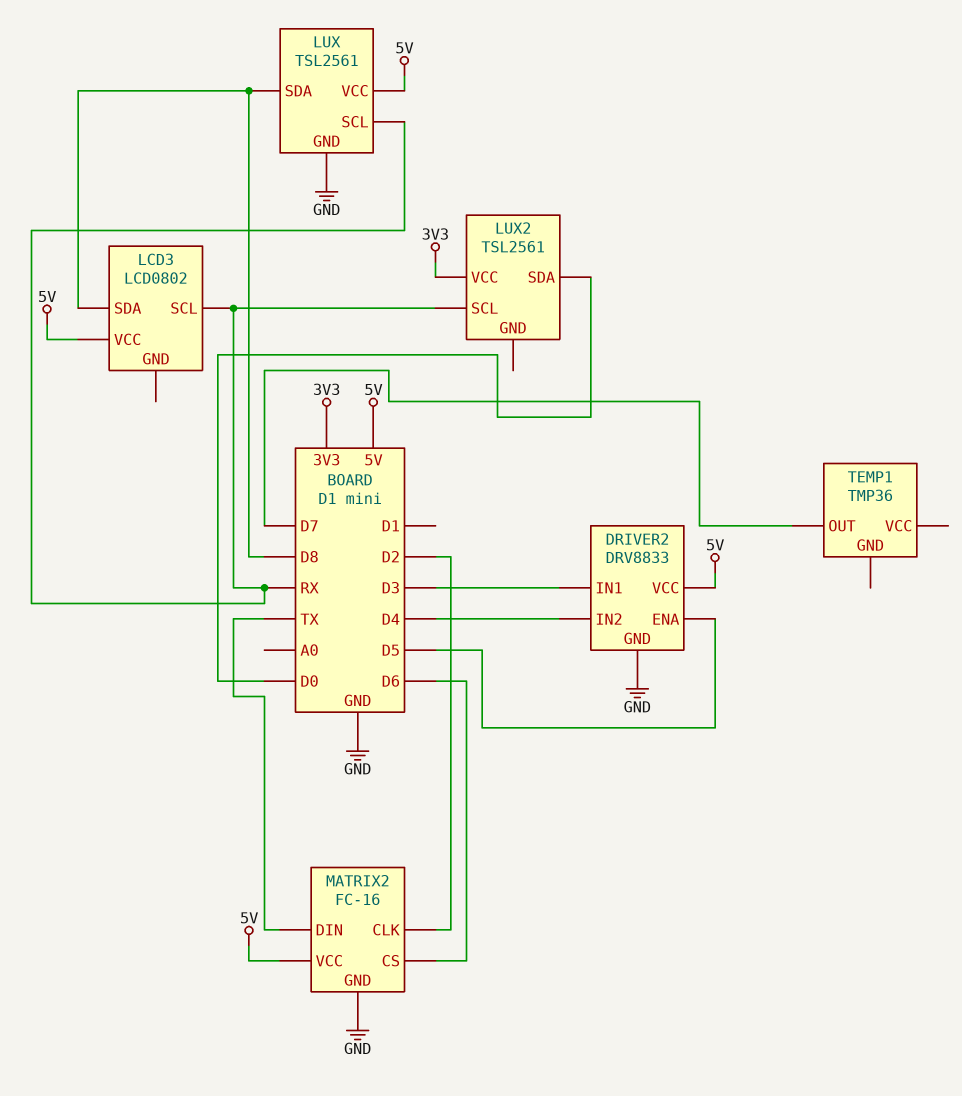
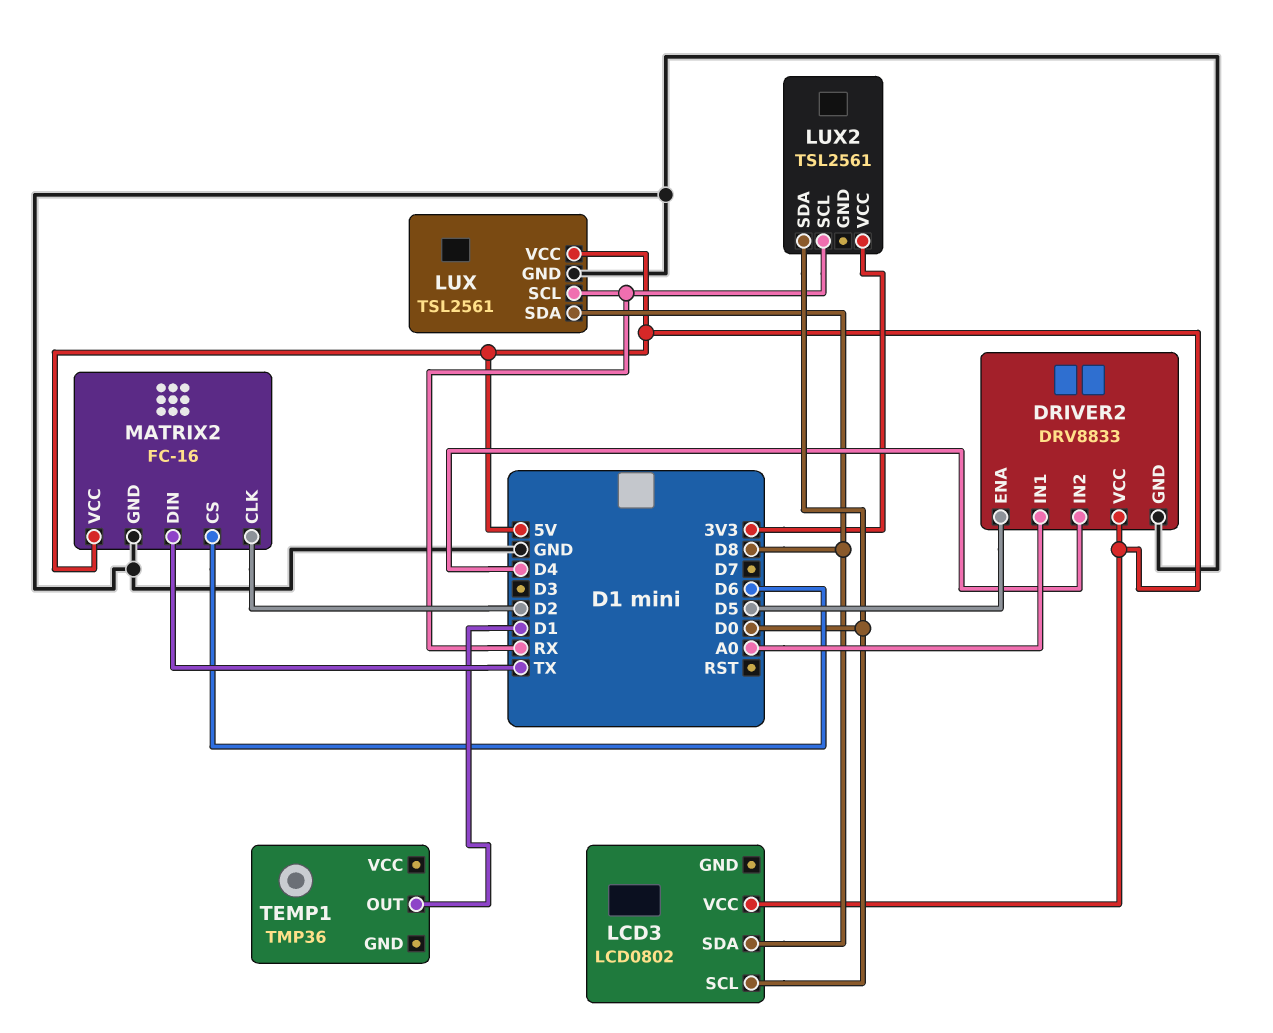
DRIVER2 pin IN1: D3 -> A0
LCD3 pin SCL: RX -> D0
TEMP1 pin OUT: D7 -> D1

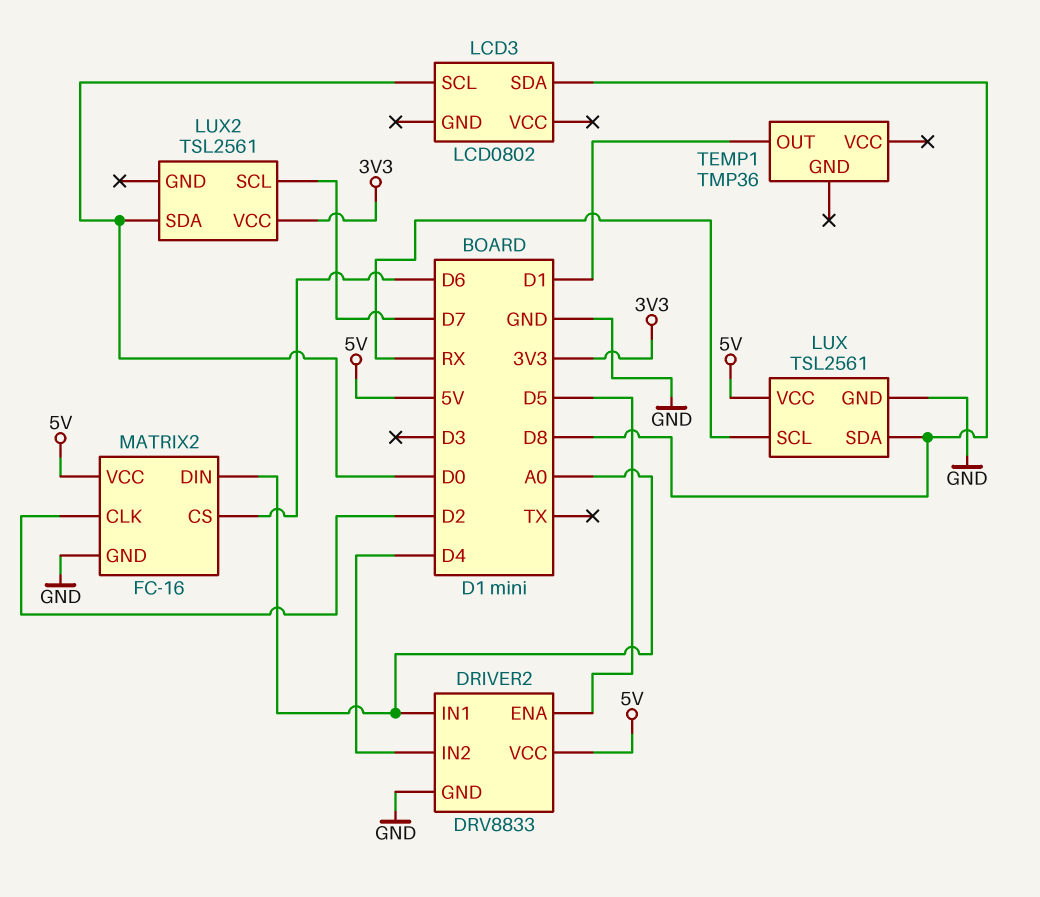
LCD3 pin VCC: 5V -> none
LUX2 pin SCL: RX -> D7
MATRIX2 pin DIN: TX -> A0

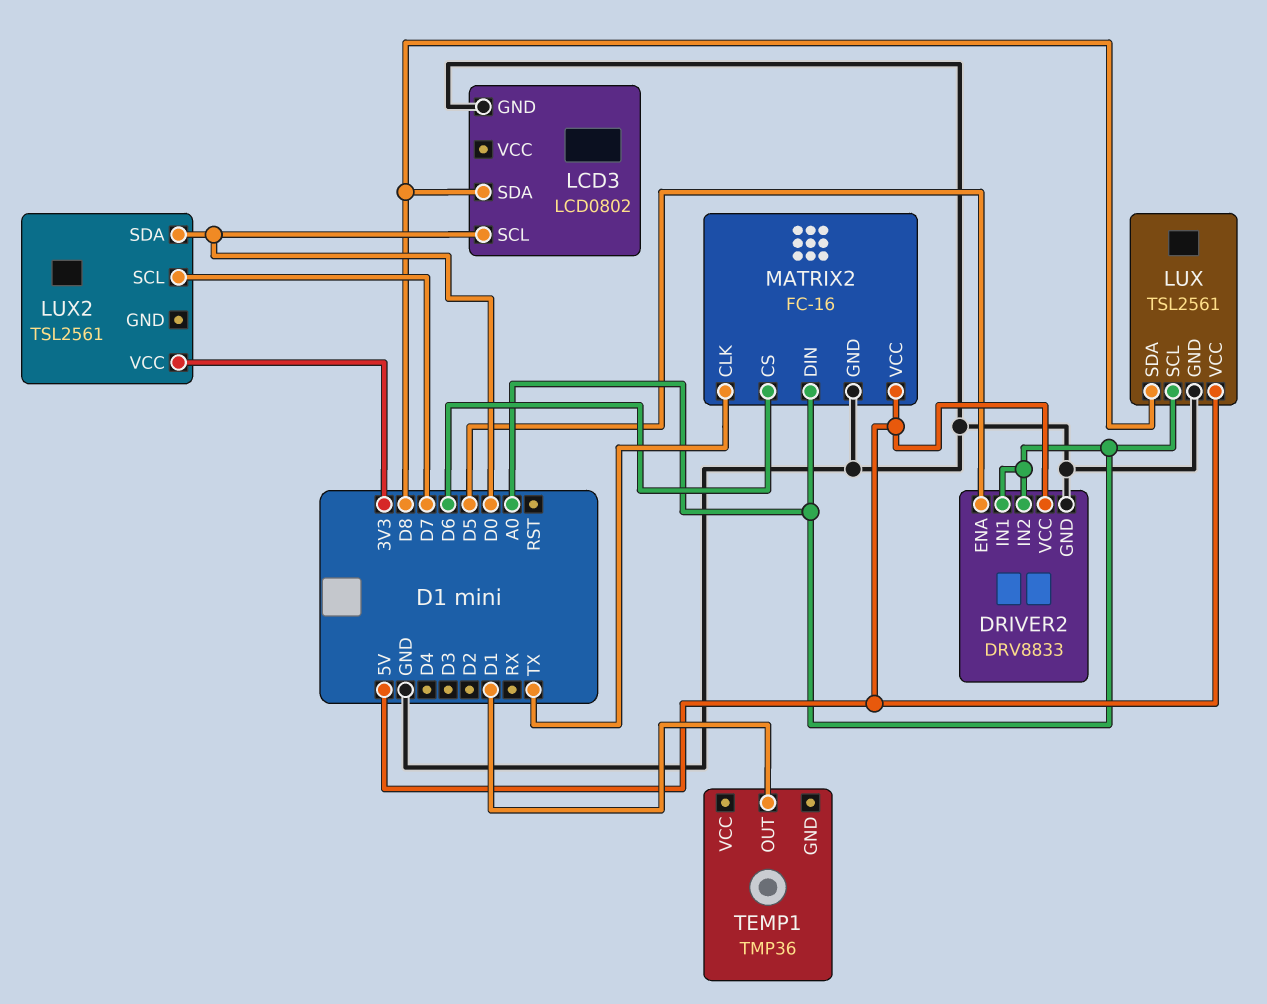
DRIVER2 pin IN2: D4 -> A0
LCD3 pin GND: none -> GND
LUX pin SCL: RX -> A0
MATRIX2 pin CLK: D2 -> TX

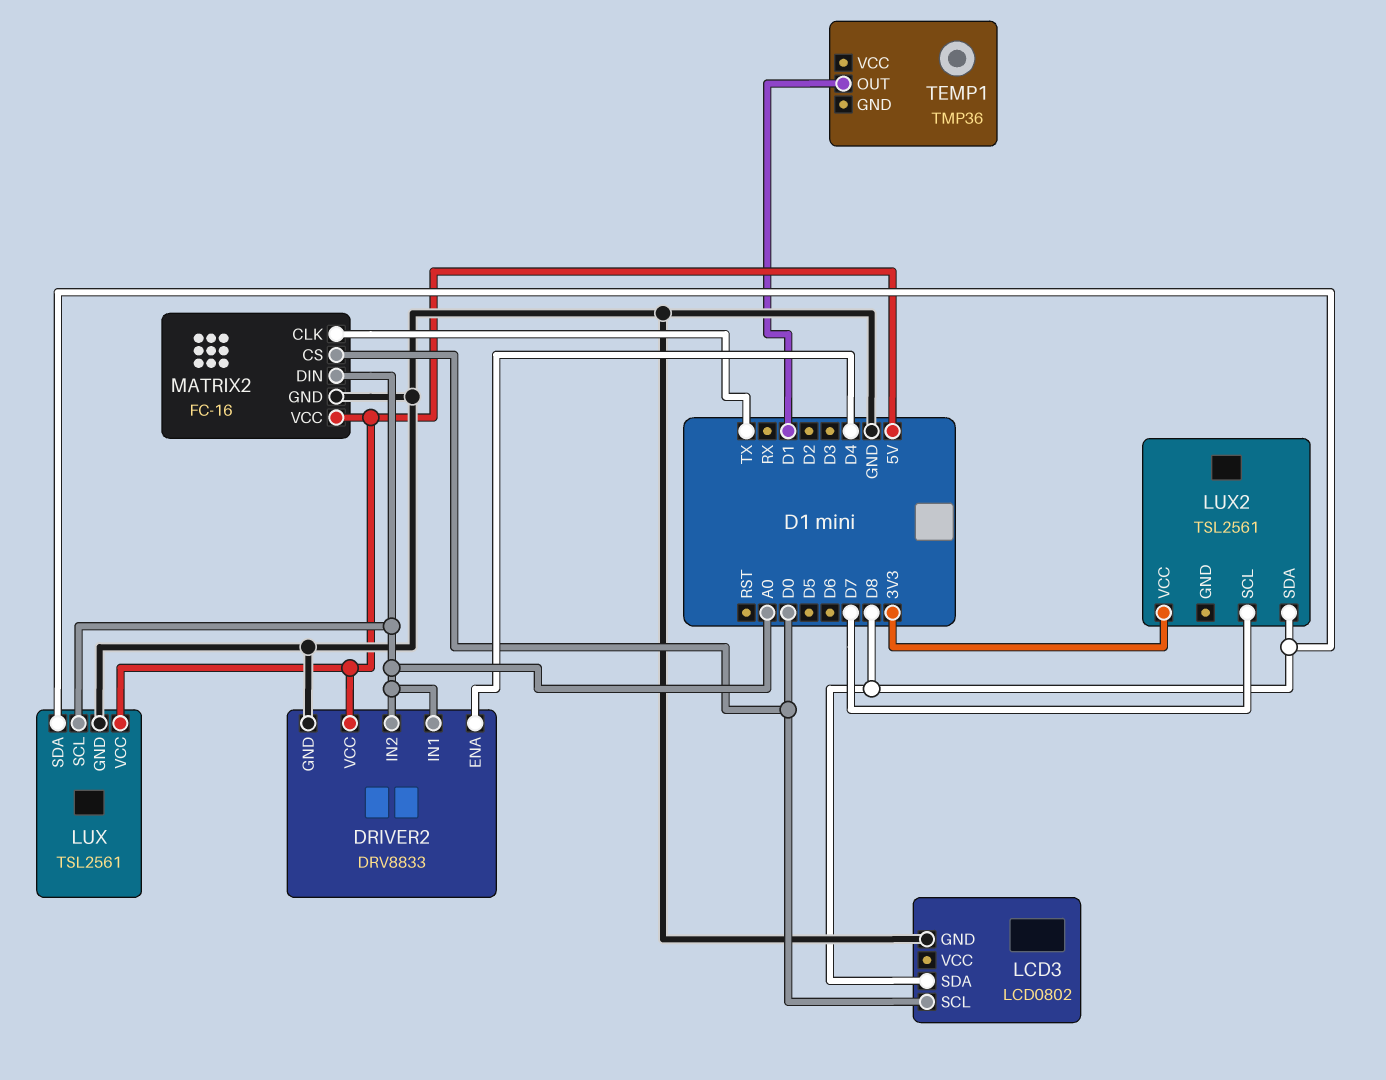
DRIVER2 pin ENA: D5 -> D4
LUX2 pin SDA: D0 -> D8
MATRIX2 pin CS: D6 -> D0

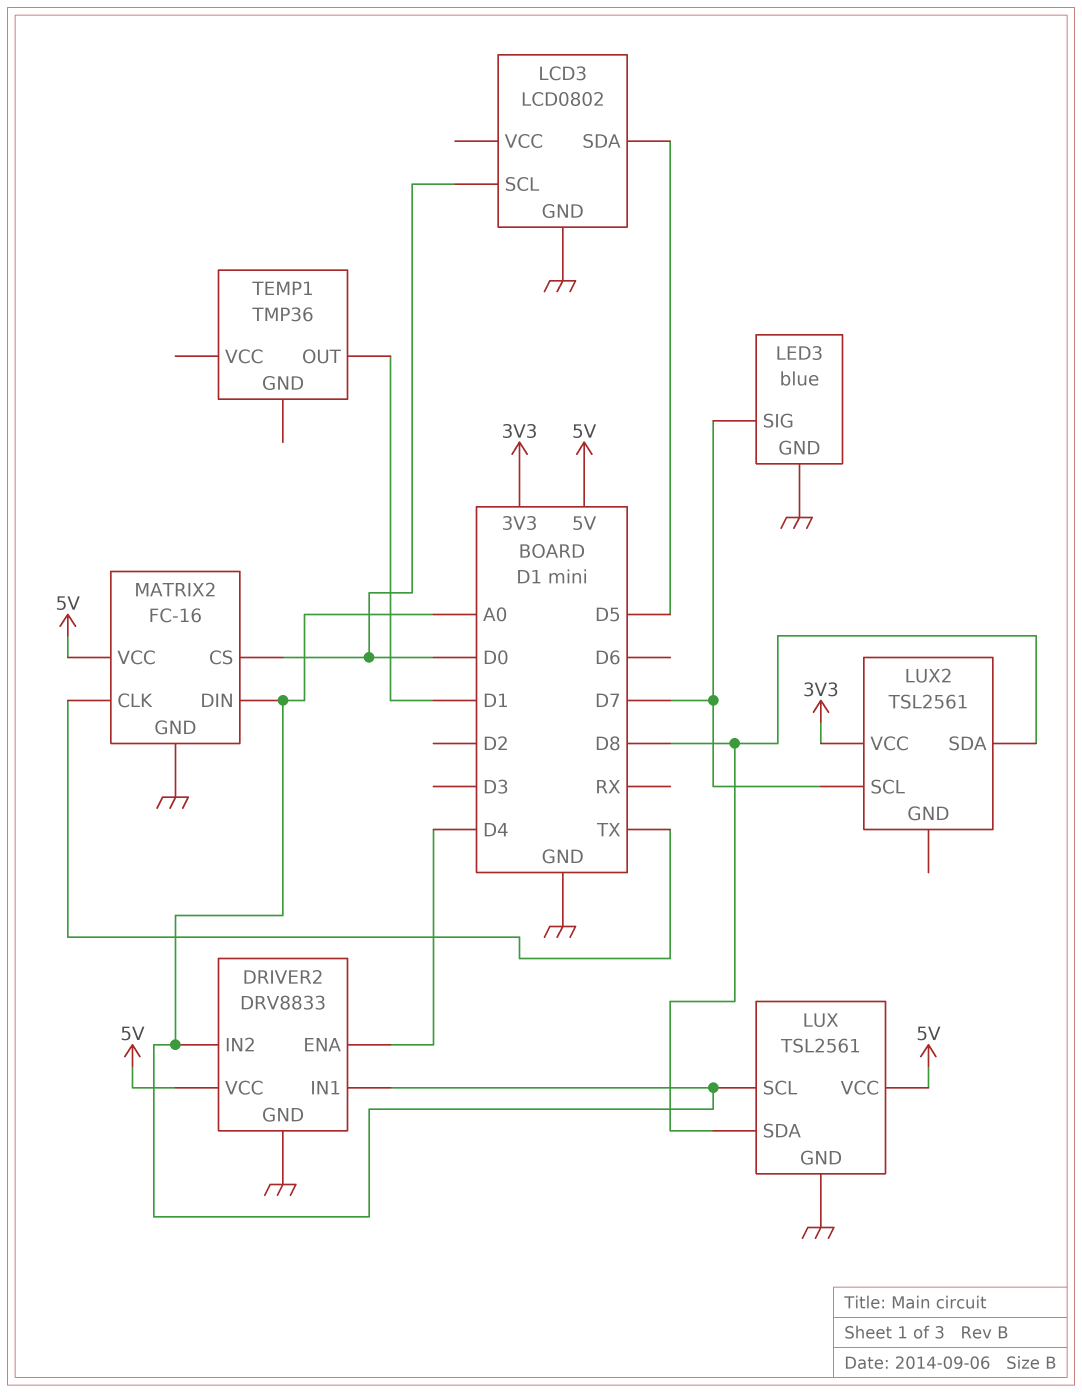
LCD3 pin SDA: D8 -> D5
LED3: none -> blue
LED3 pin GND: none -> GND
LED3 pin SIG: none -> D7

